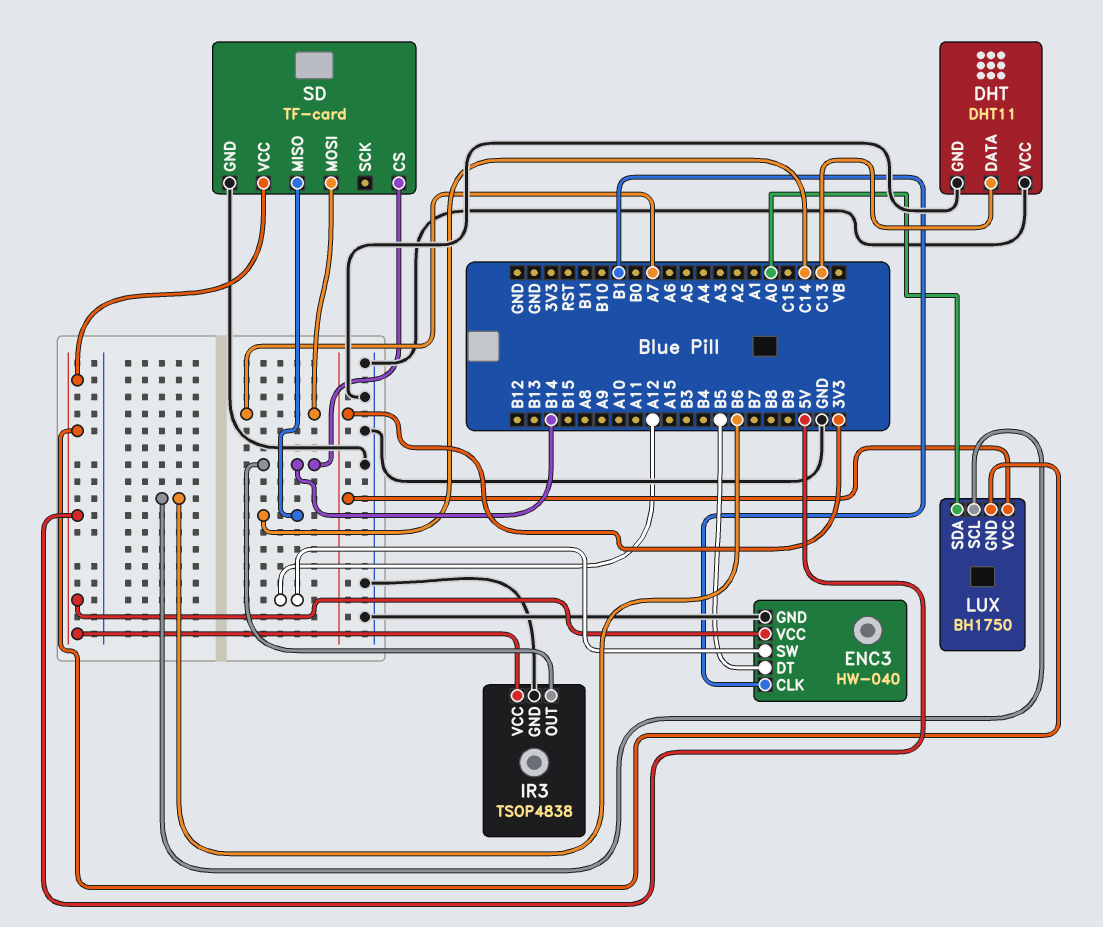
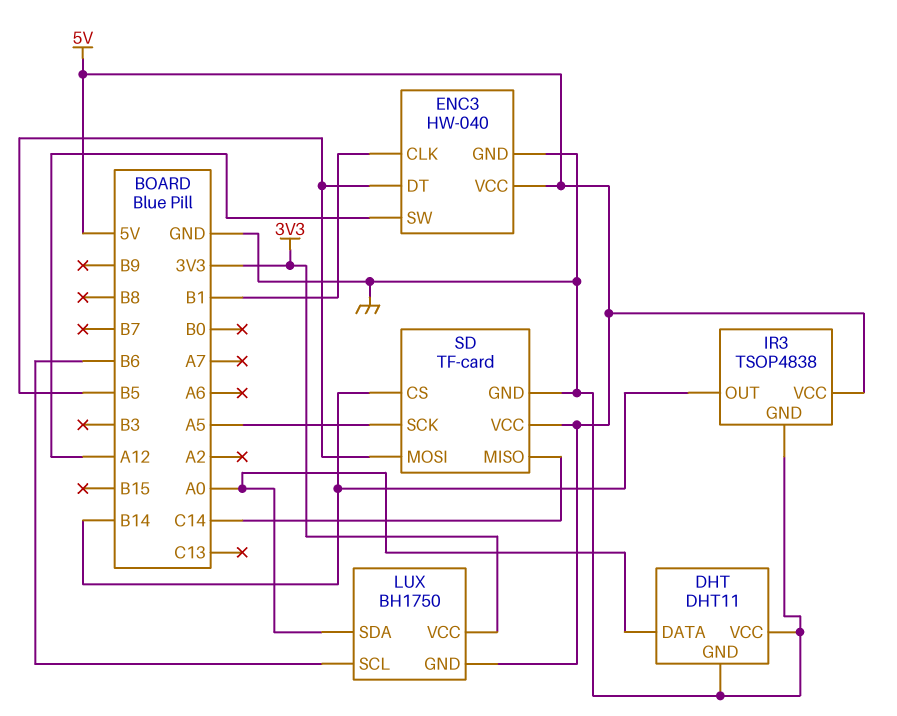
DHT pin DATA: C13 -> A0
SD pin MOSI: A7 -> B5
SD pin SCK: none -> A5

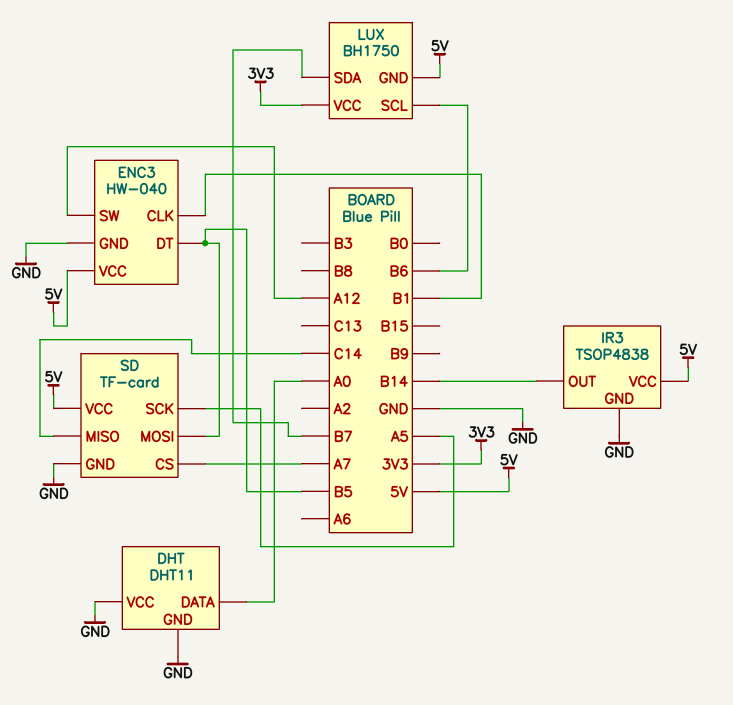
LUX pin SDA: A0 -> B7
SD pin CS: B14 -> A7

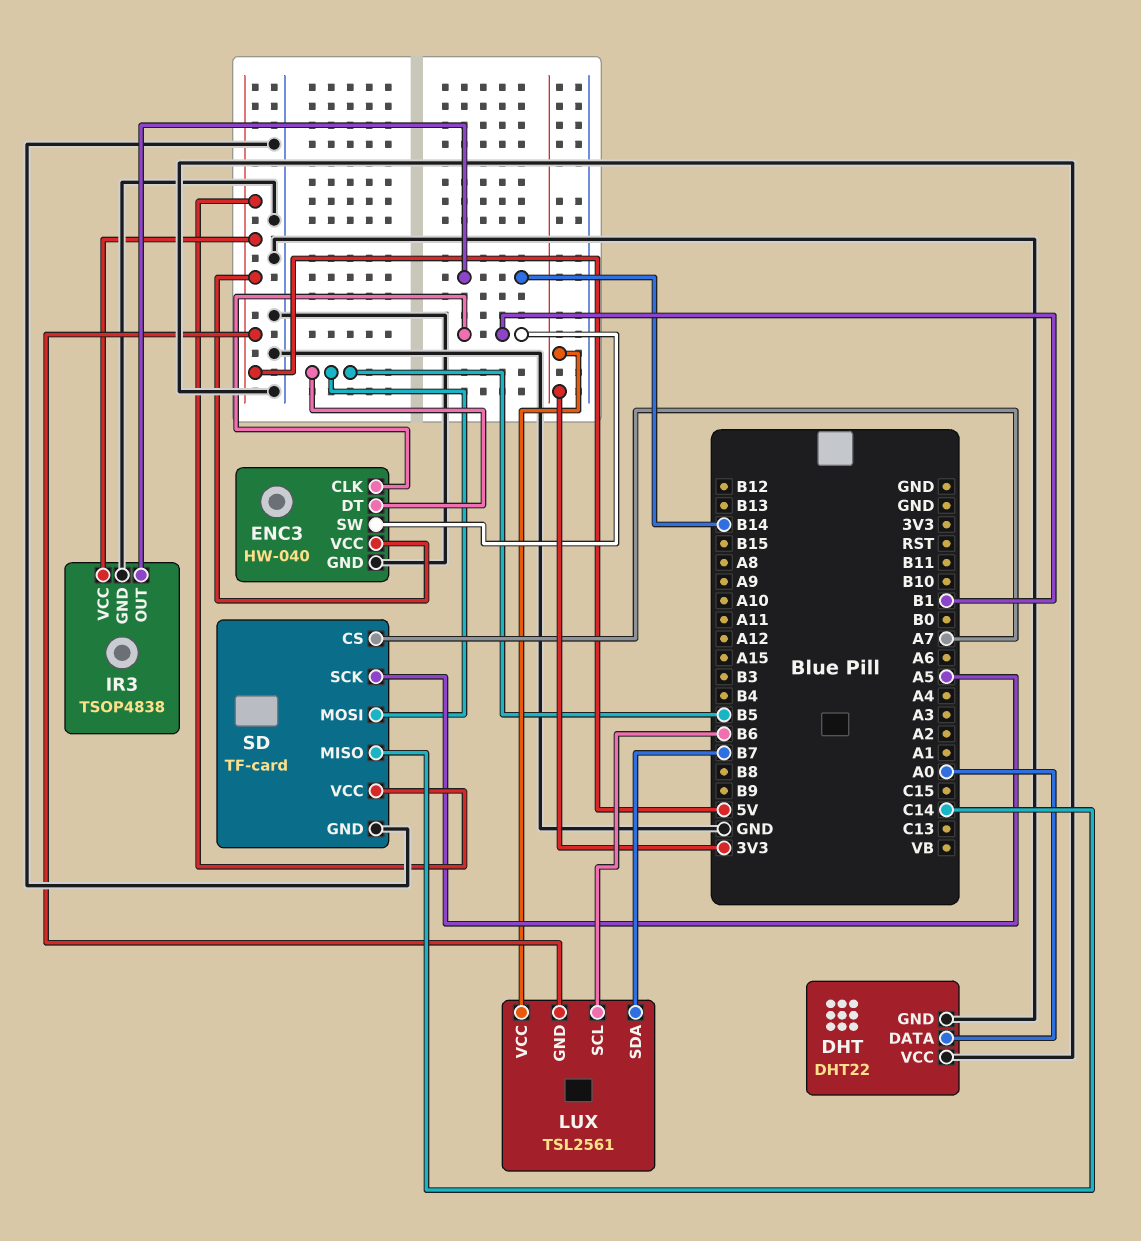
DHT: DHT11 -> DHT22
ENC3 pin SW: A12 -> B1
LUX: BH1750 -> TSL2561

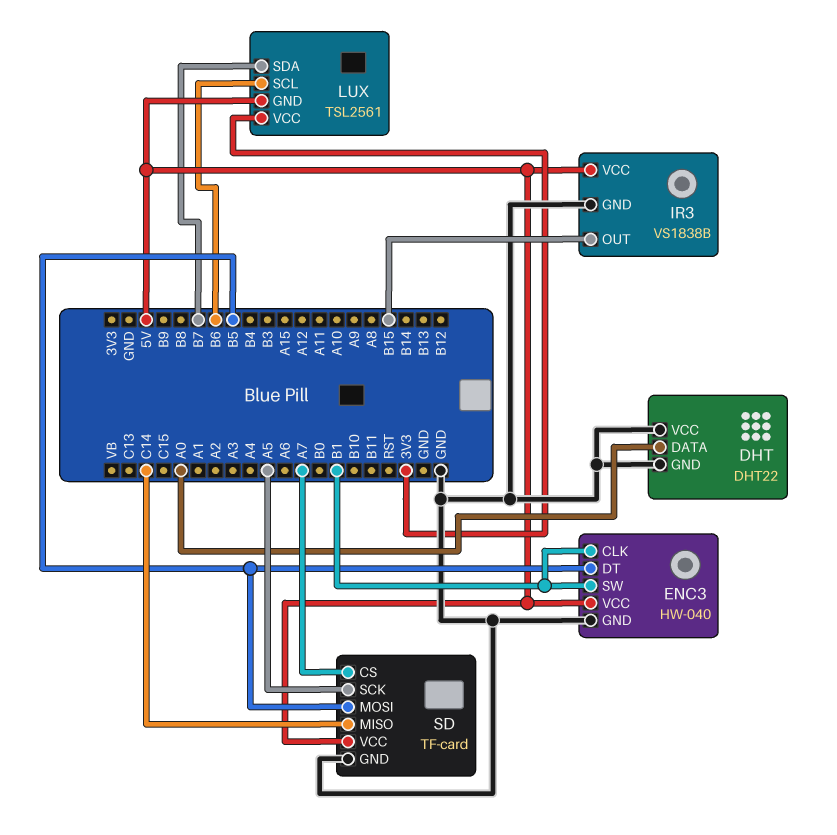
IR3: TSOP4838 -> VS1838B
IR3 pin OUT: B14 -> B15

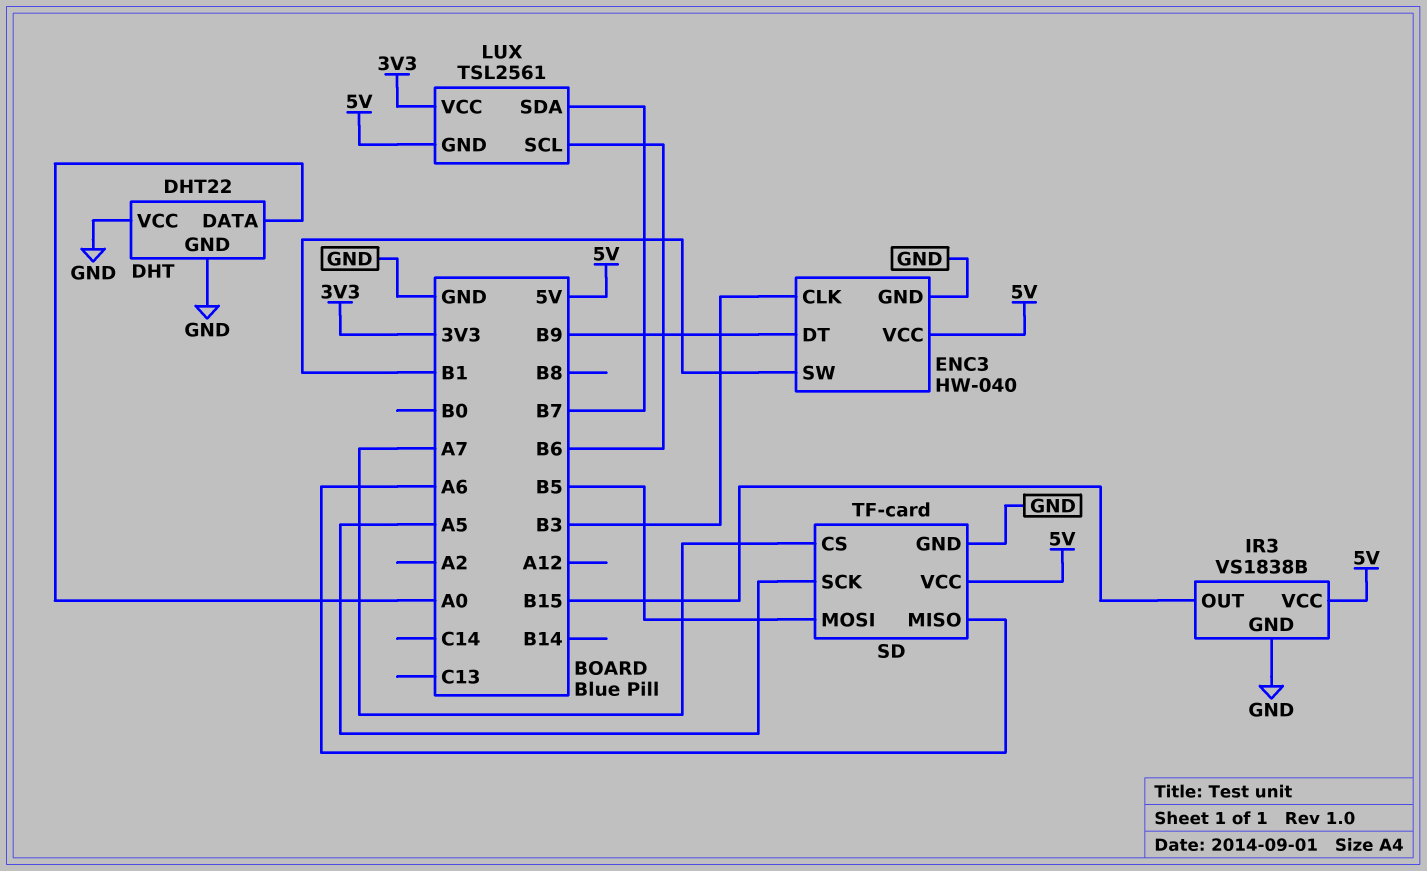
ENC3 pin CLK: B1 -> B3
ENC3 pin DT: B5 -> B9
SD pin MISO: C14 -> A6

